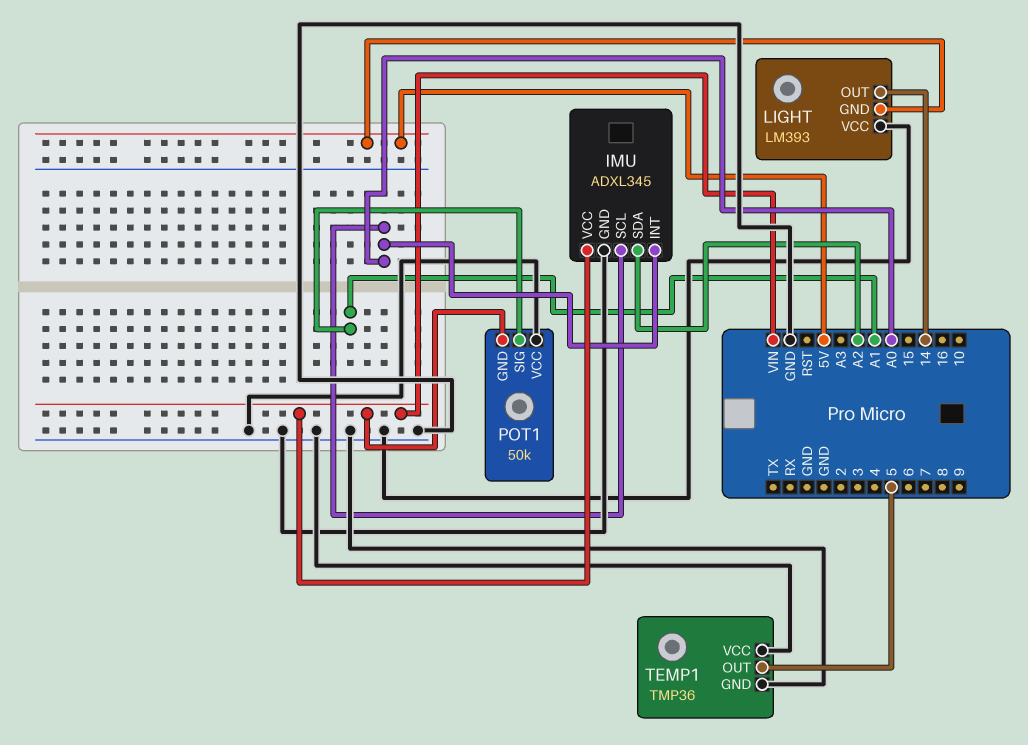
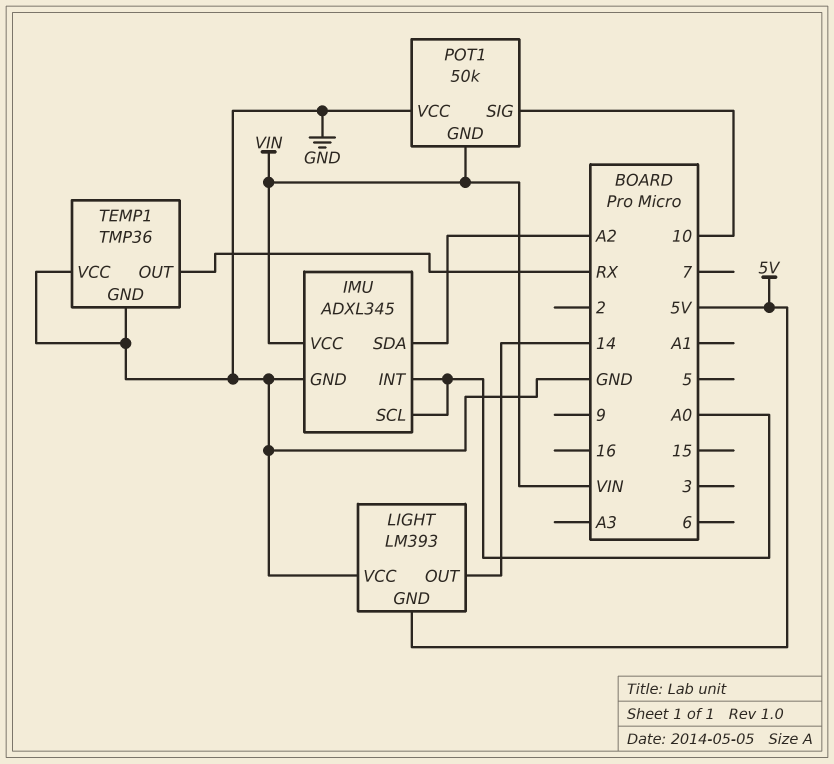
POT1 pin SIG: A1 -> 10
TEMP1 pin OUT: 5 -> RX

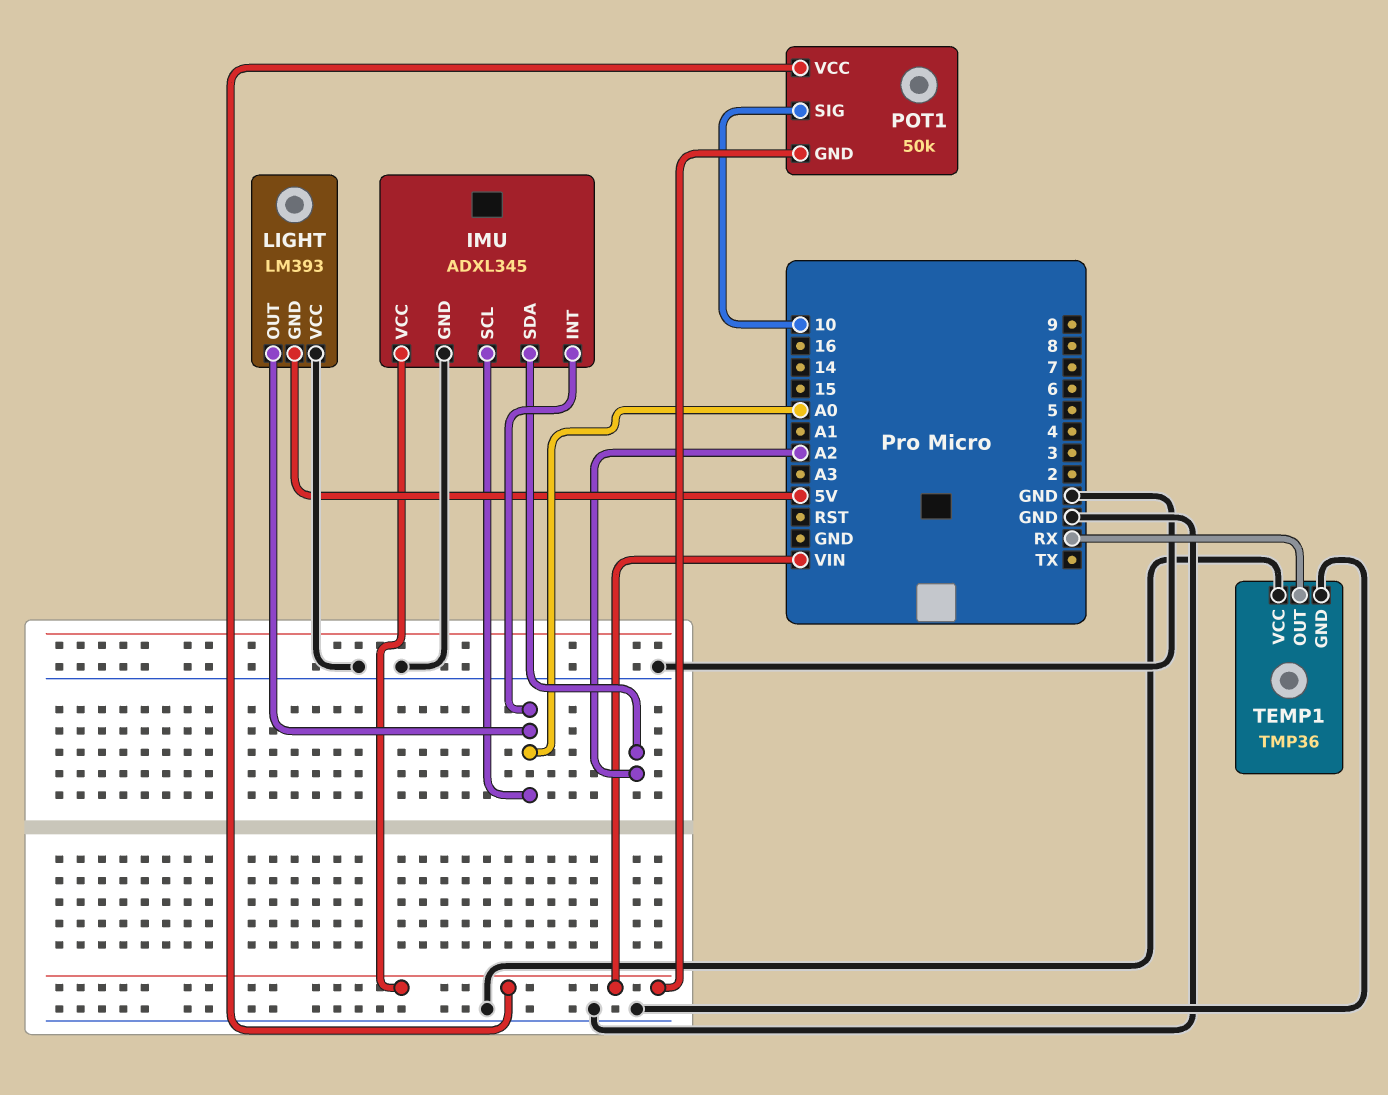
LIGHT pin OUT: 14 -> A0
POT1 pin VCC: GND -> VIN

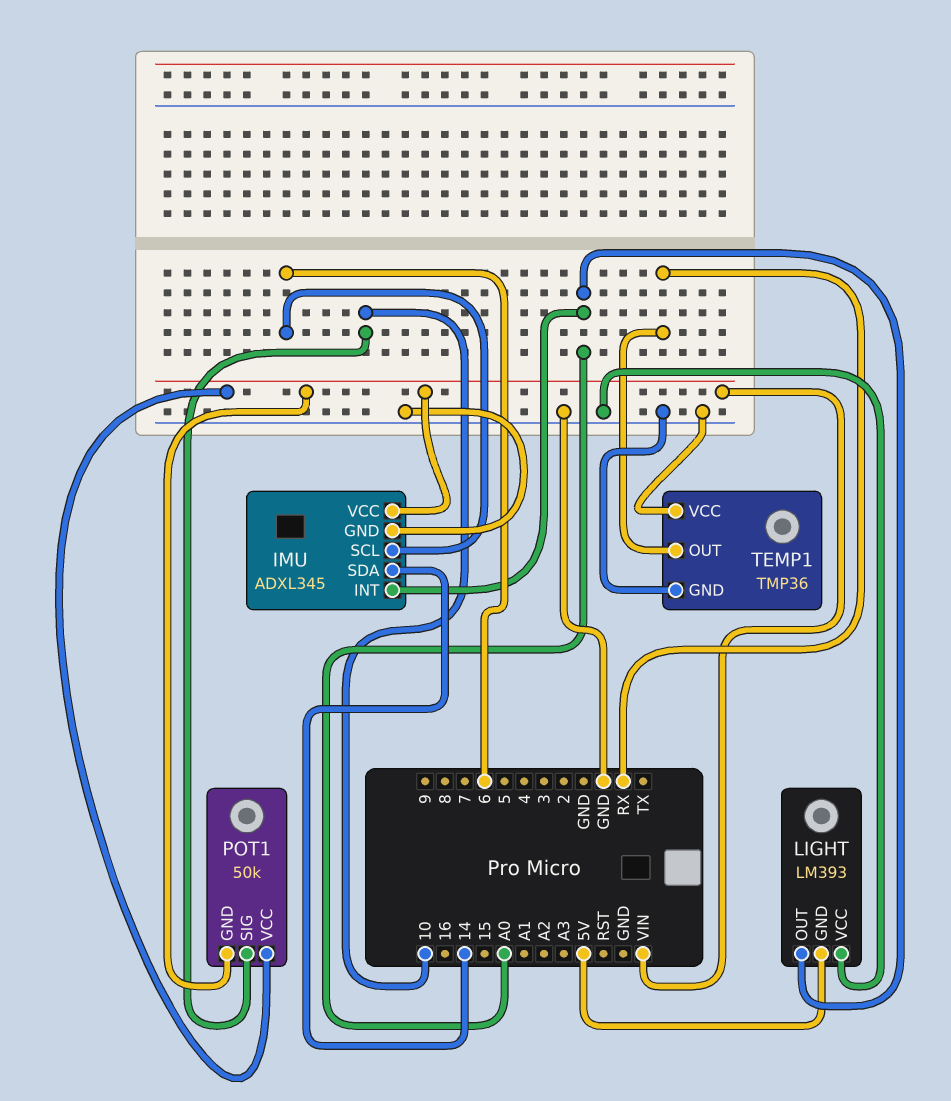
IMU pin SCL: A0 -> 6
IMU pin SDA: A2 -> 14

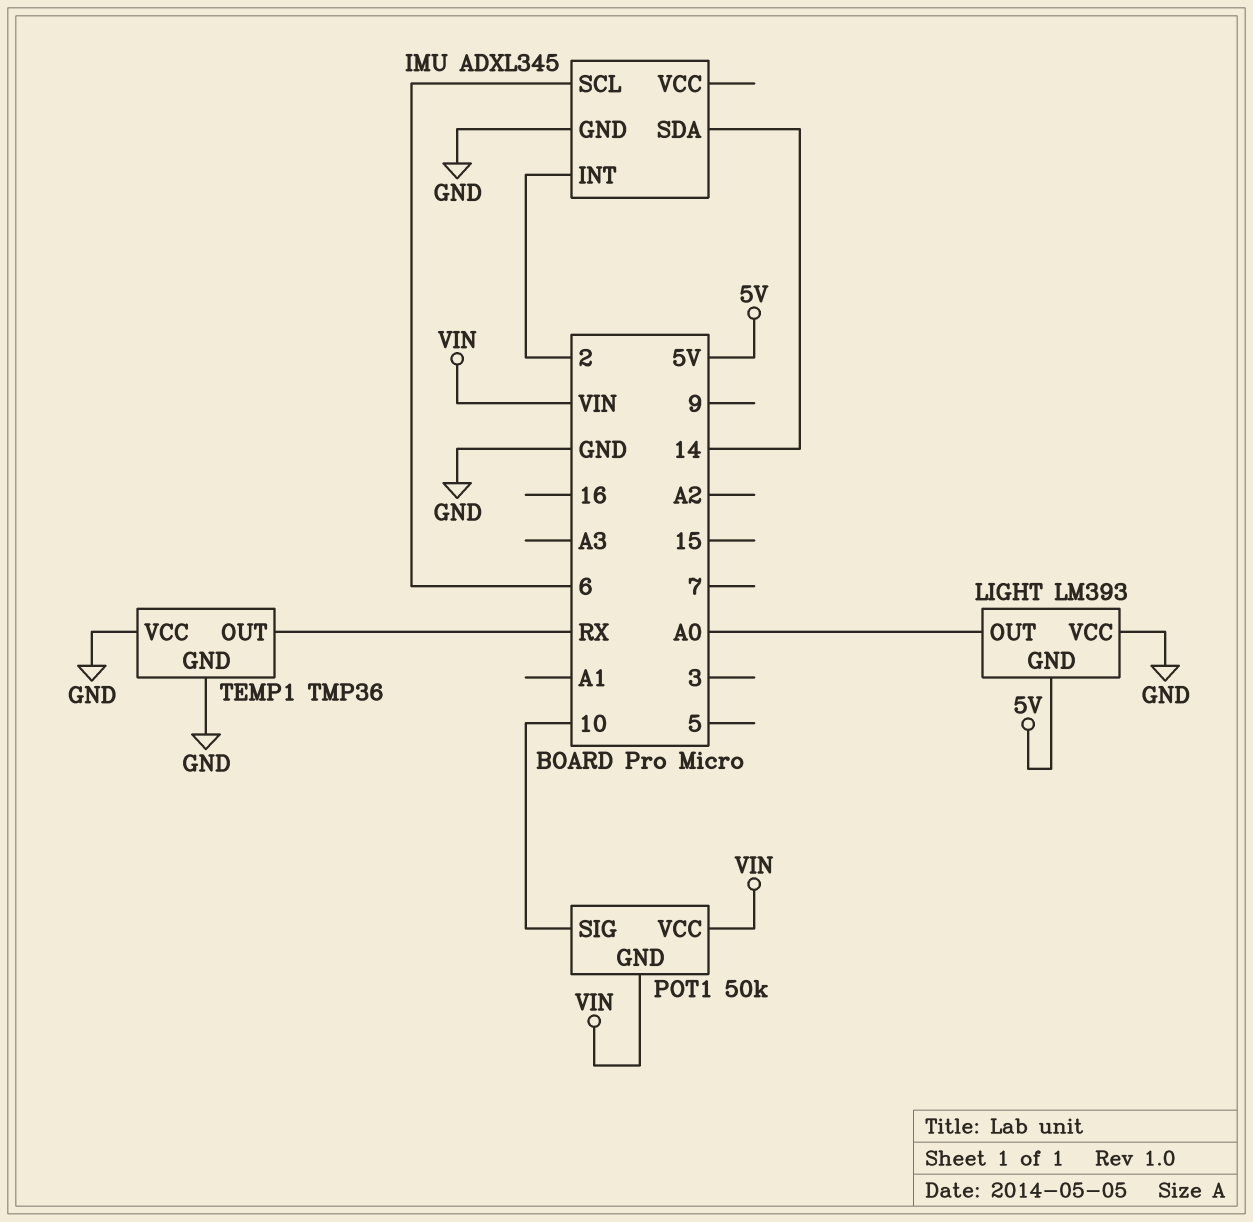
IMU pin INT: A0 -> 2
IMU pin VCC: VIN -> none

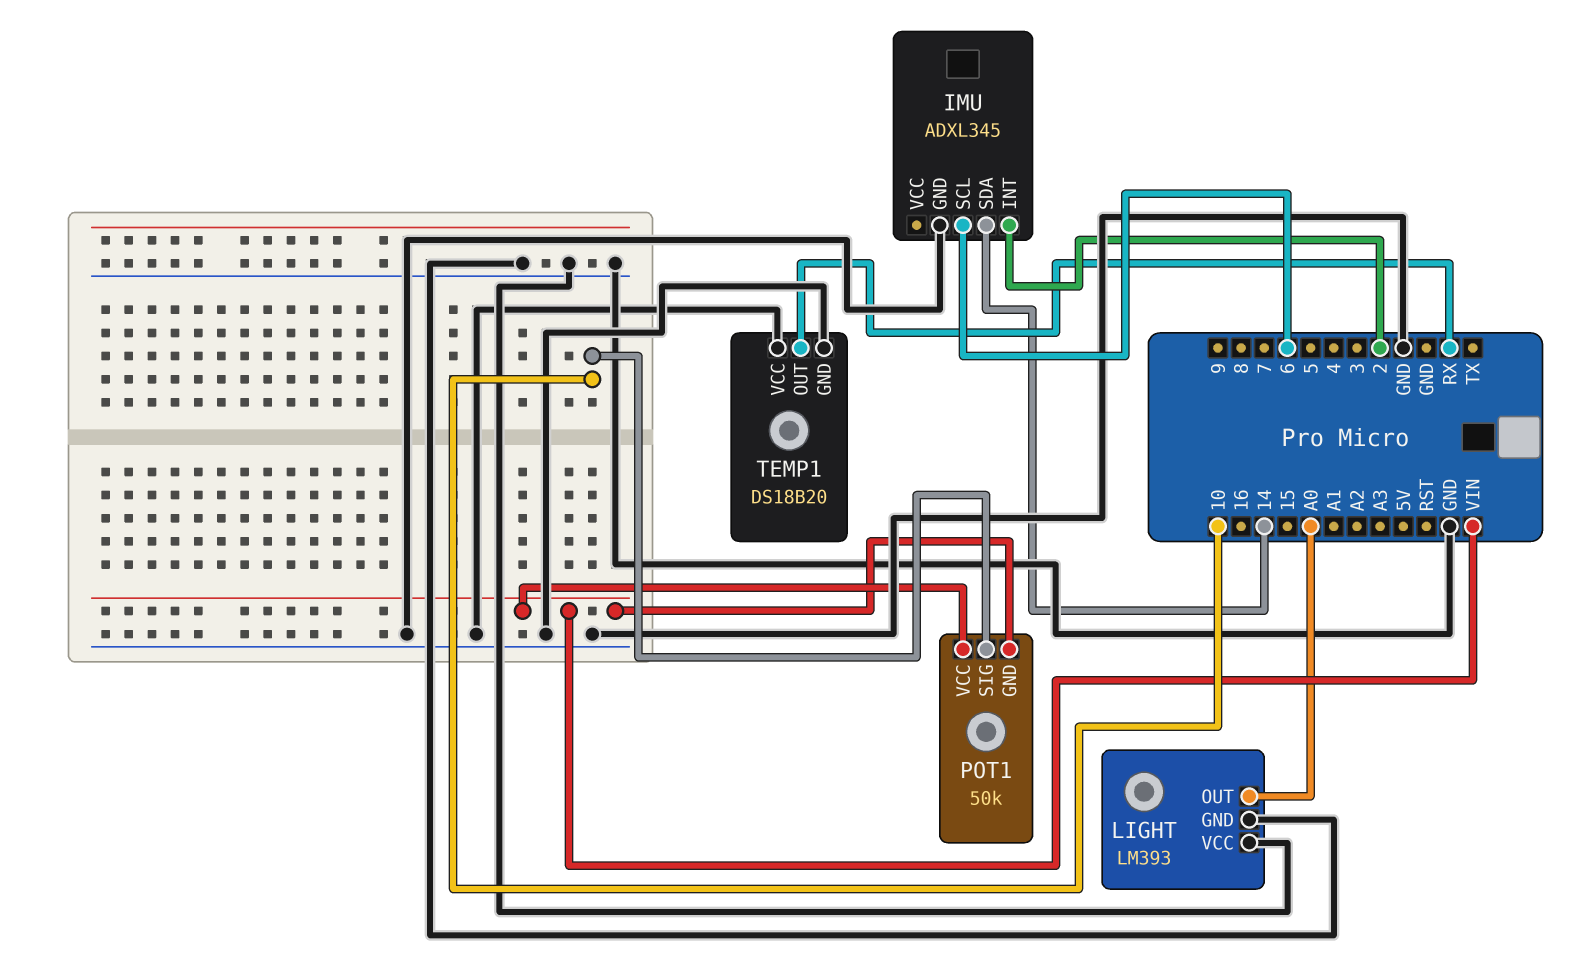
LIGHT pin GND: 5V -> GND
TEMP1: TMP36 -> DS18B20

